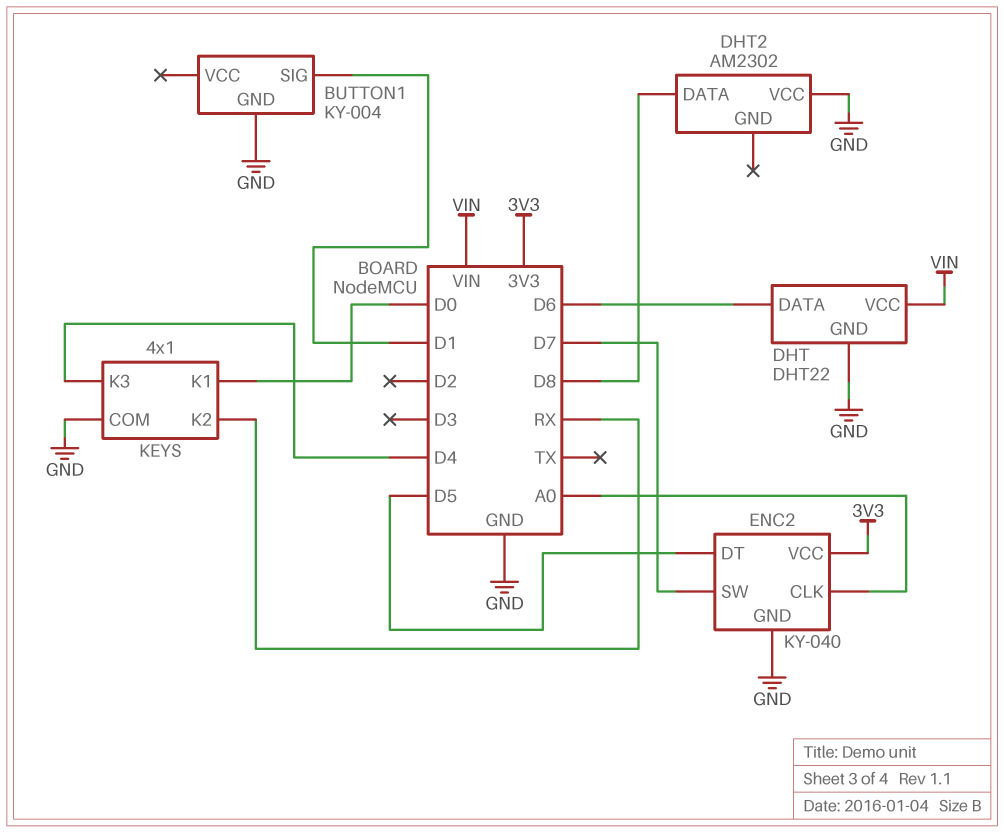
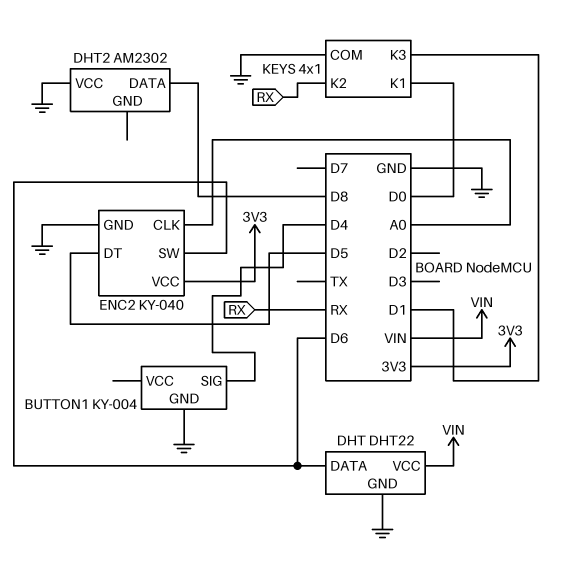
BUTTON1 pin SIG: D1 -> D4
ENC2 pin SW: D7 -> D6
KEYS pin K3: D4 -> D1

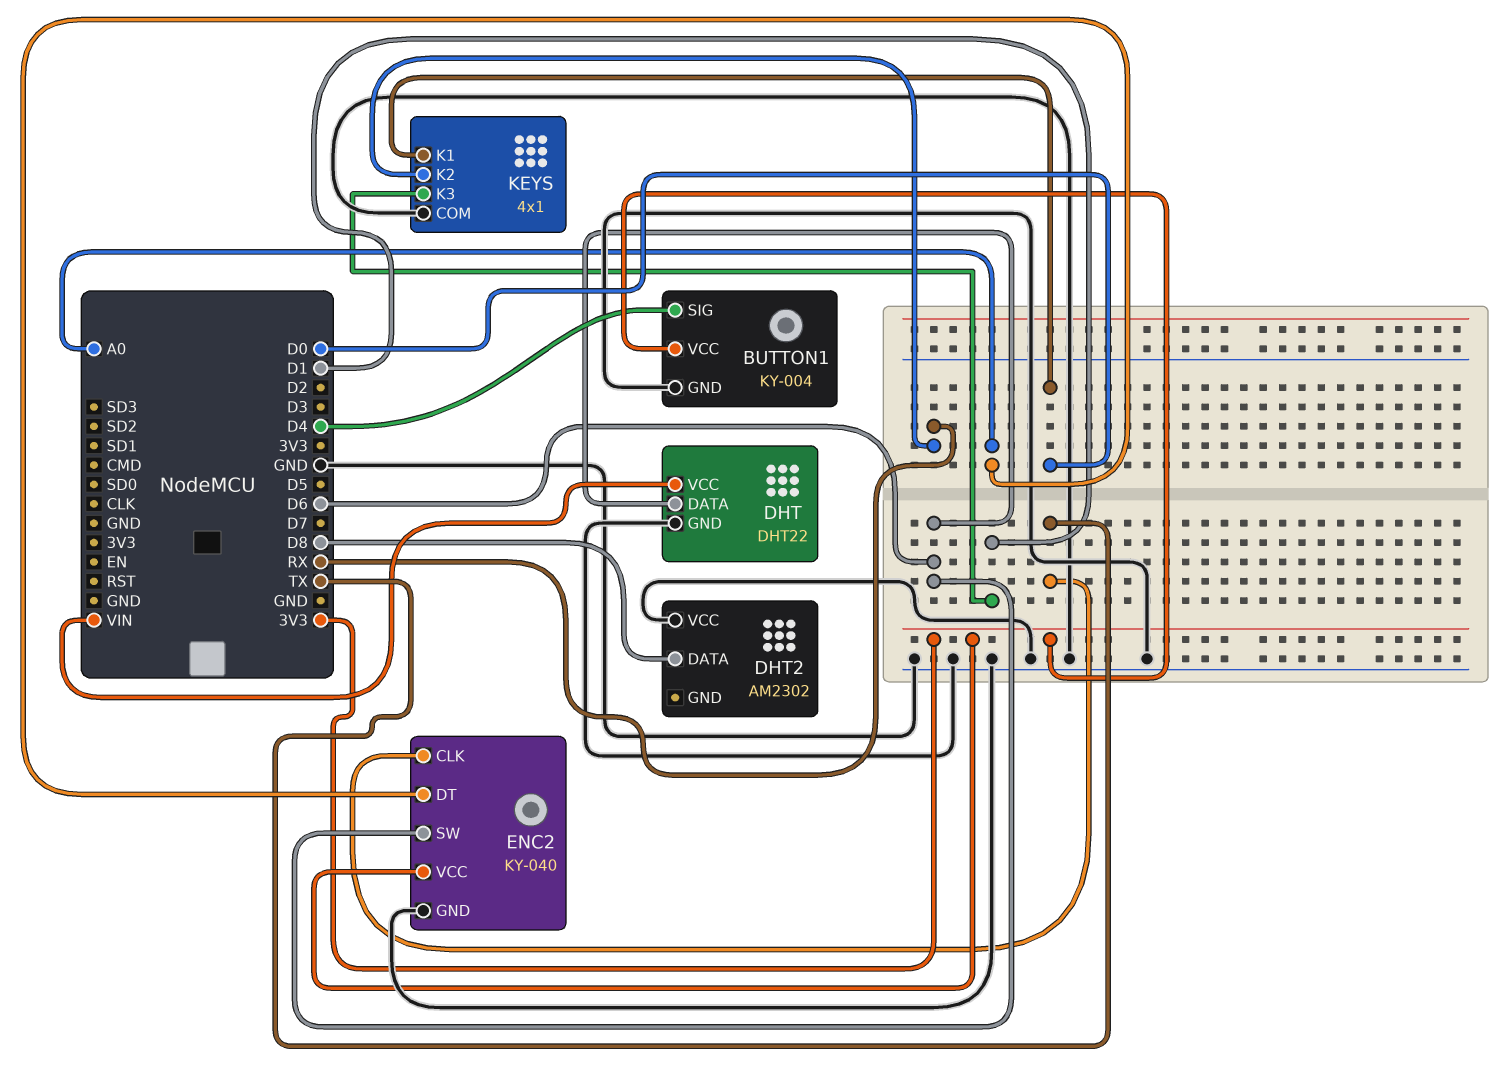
BUTTON1 pin VCC: none -> 3V3
ENC2 pin CLK: A0 -> TX
ENC2 pin DT: D5 -> A0

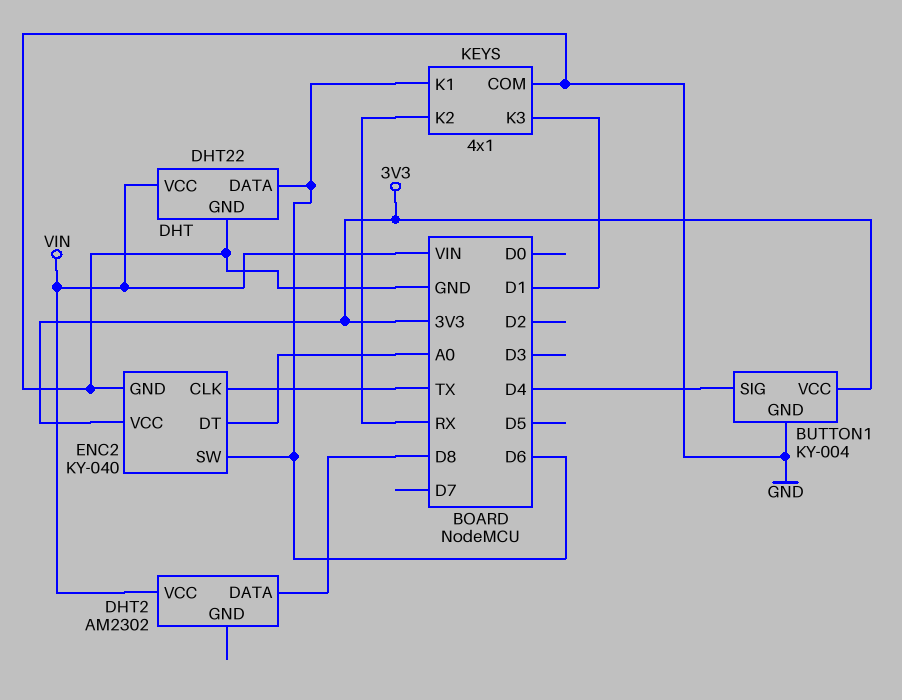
DHT2 pin VCC: GND -> VIN
KEYS pin K1: D0 -> D6

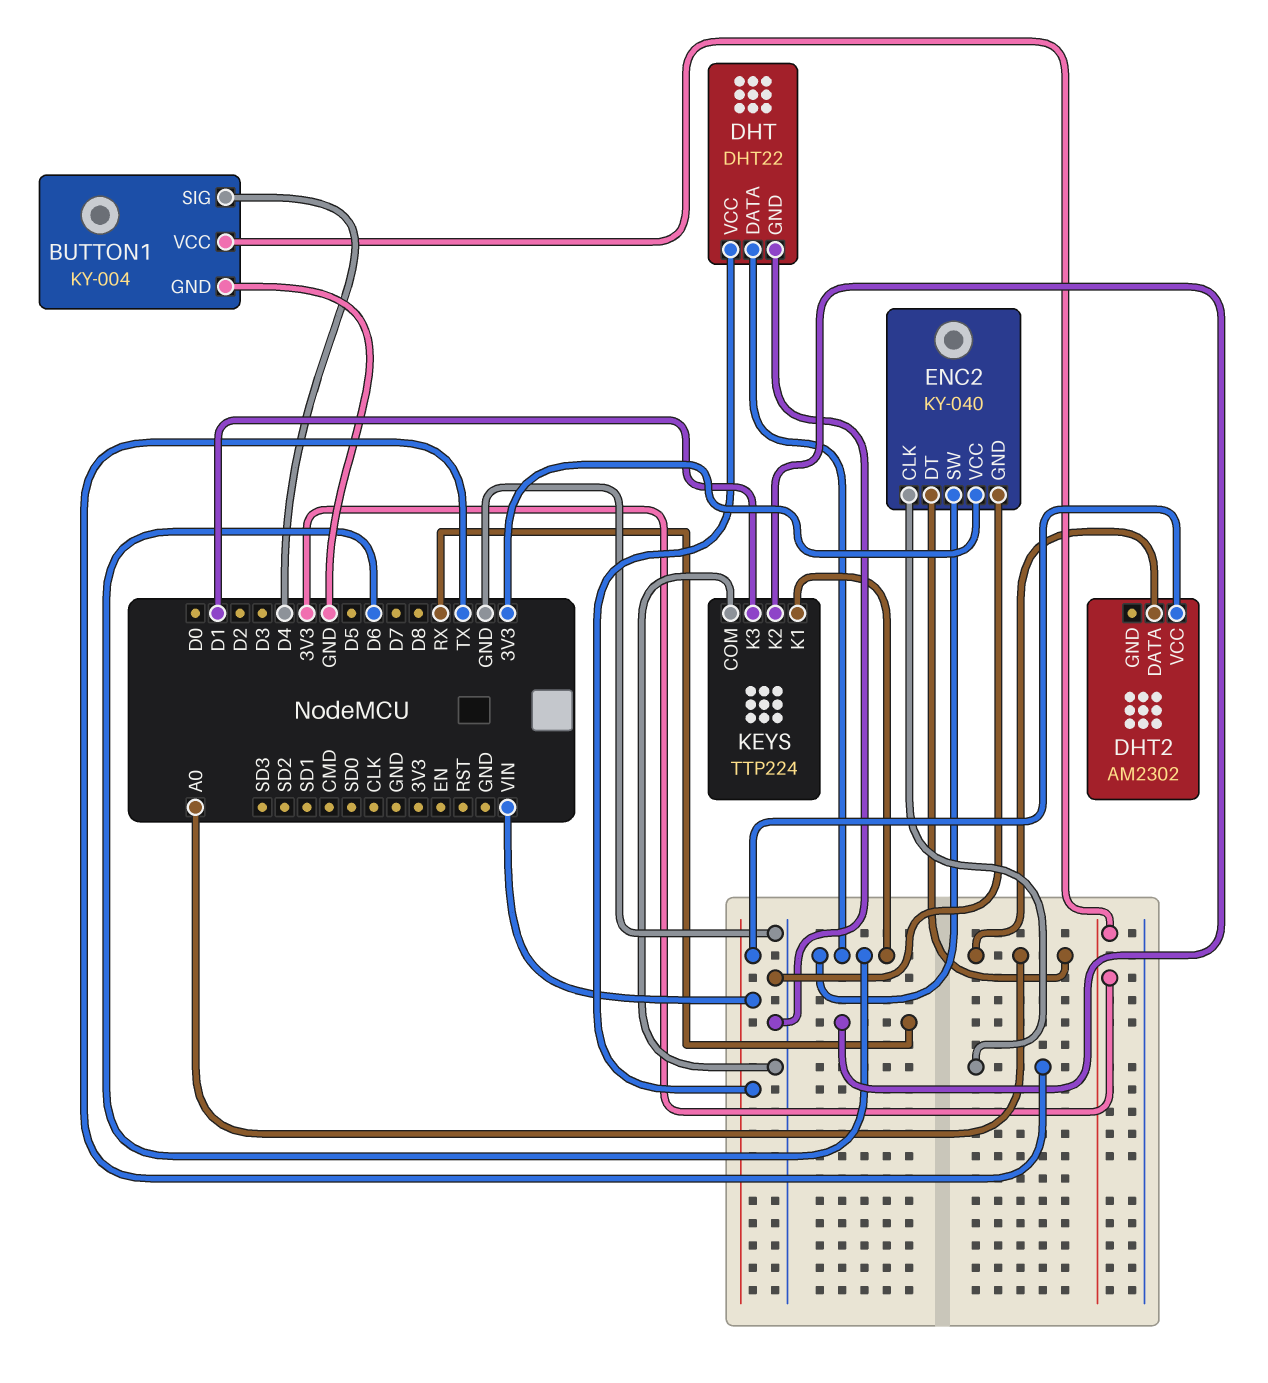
DHT2 pin DATA: D8 -> A0
KEYS: 4x1 -> TTP224

